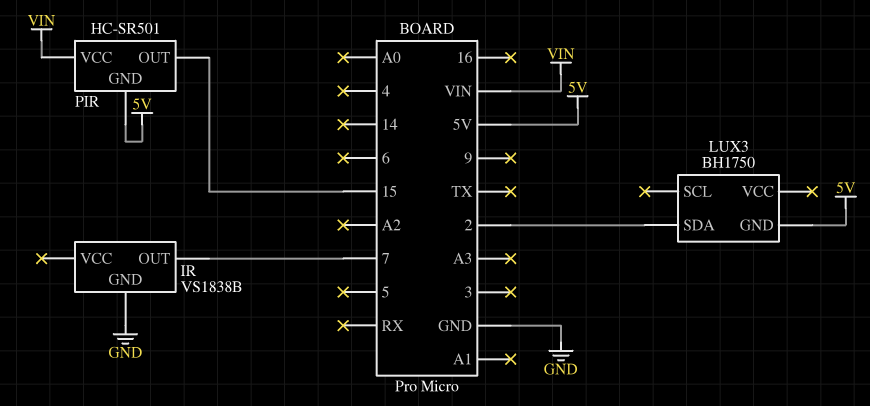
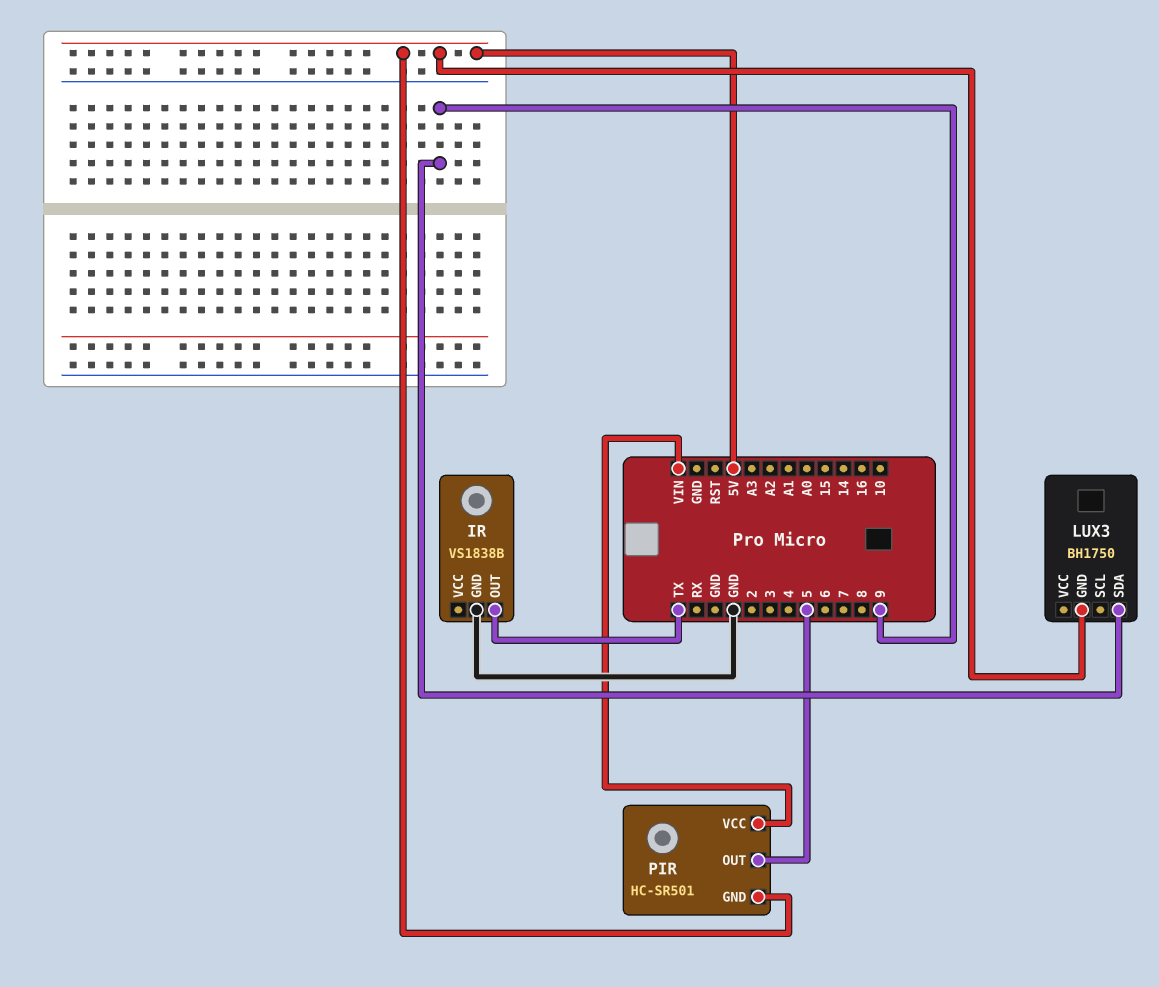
IR pin OUT: 7 -> TX
LUX3 pin SDA: 2 -> 9
PIR pin OUT: 15 -> 5

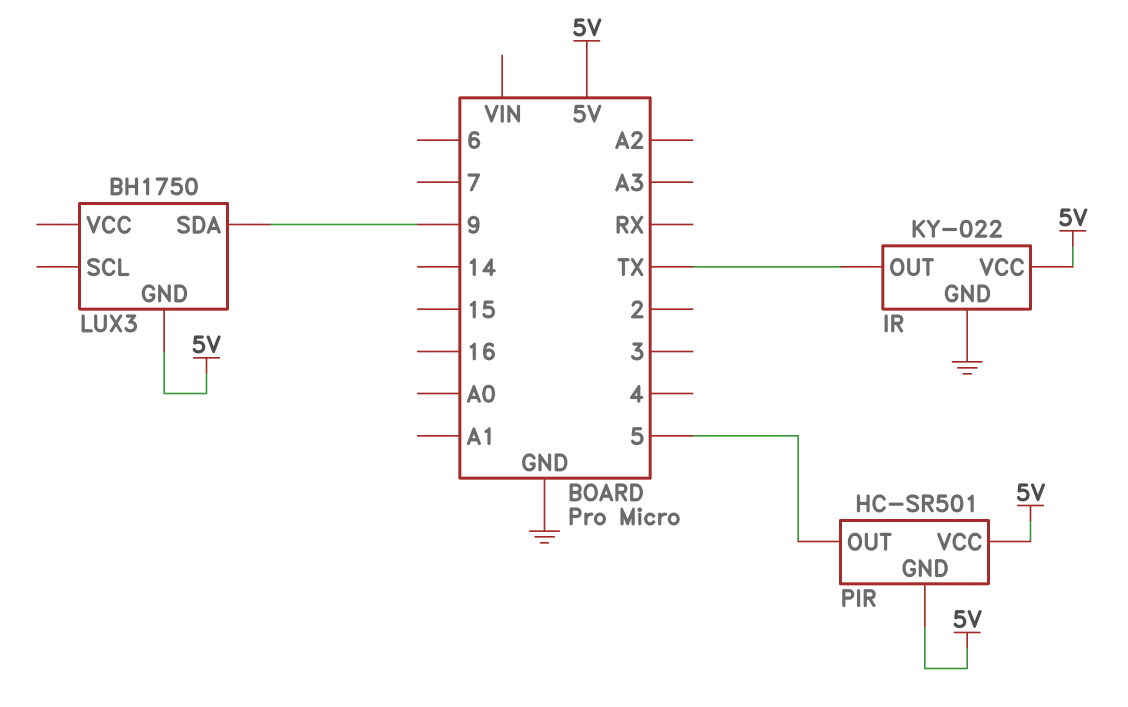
IR: VS1838B -> KY-022
IR pin VCC: none -> 5V
PIR pin VCC: VIN -> 5V

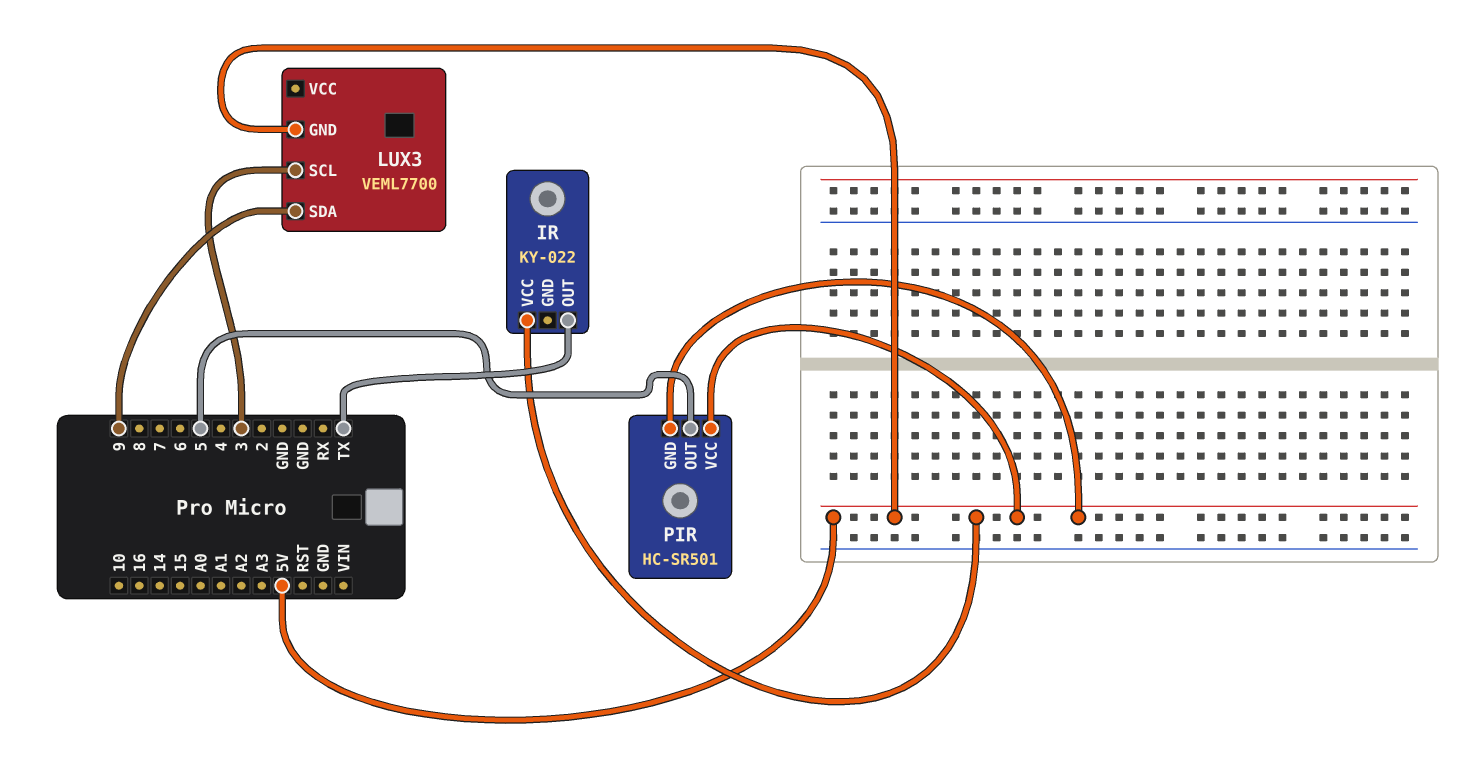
IR pin GND: GND -> none
LUX3: BH1750 -> VEML7700
LUX3 pin SCL: none -> 3

